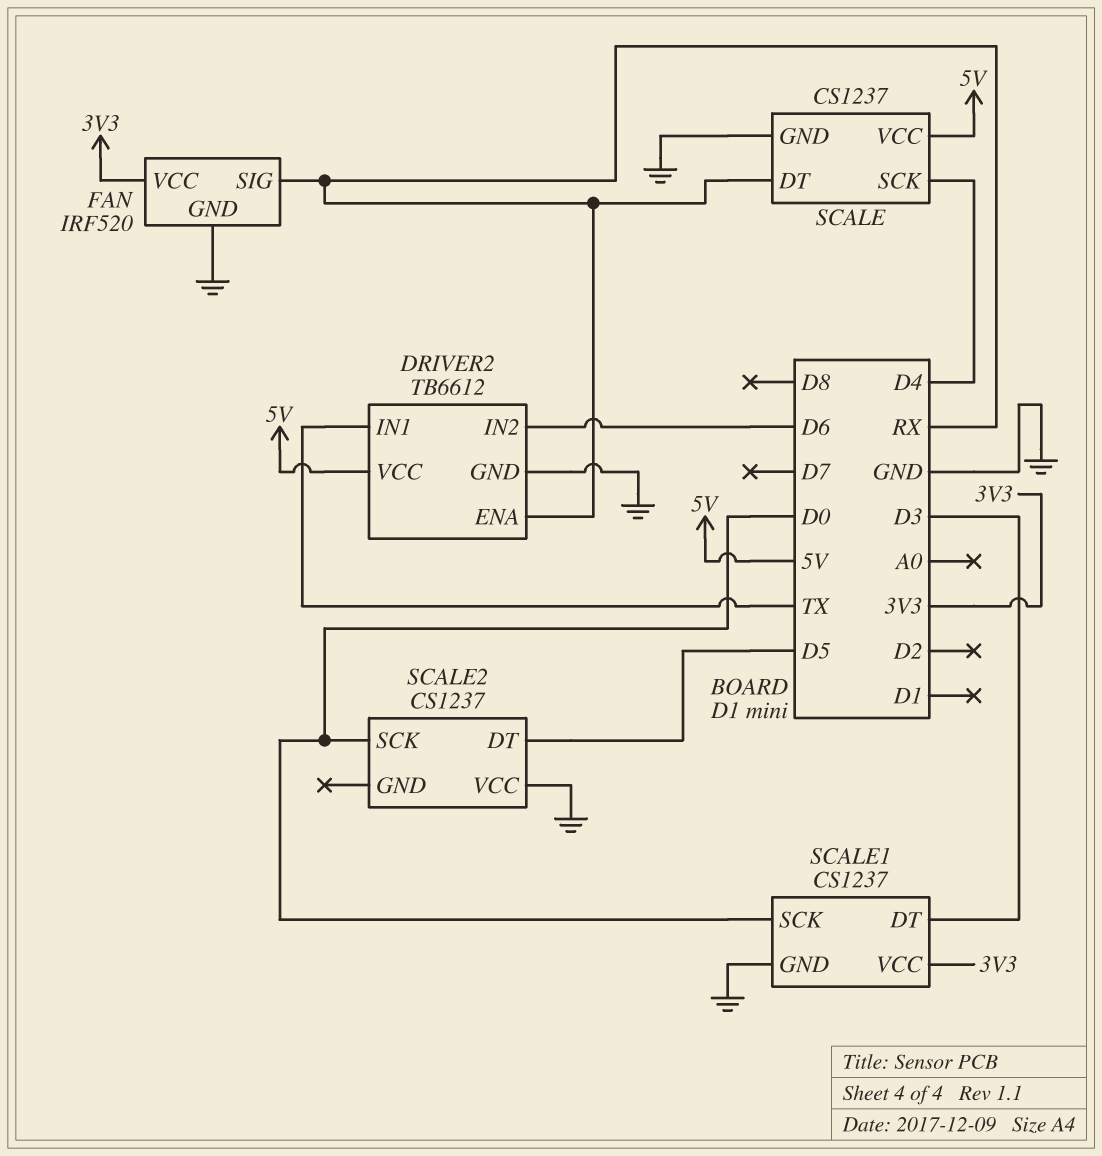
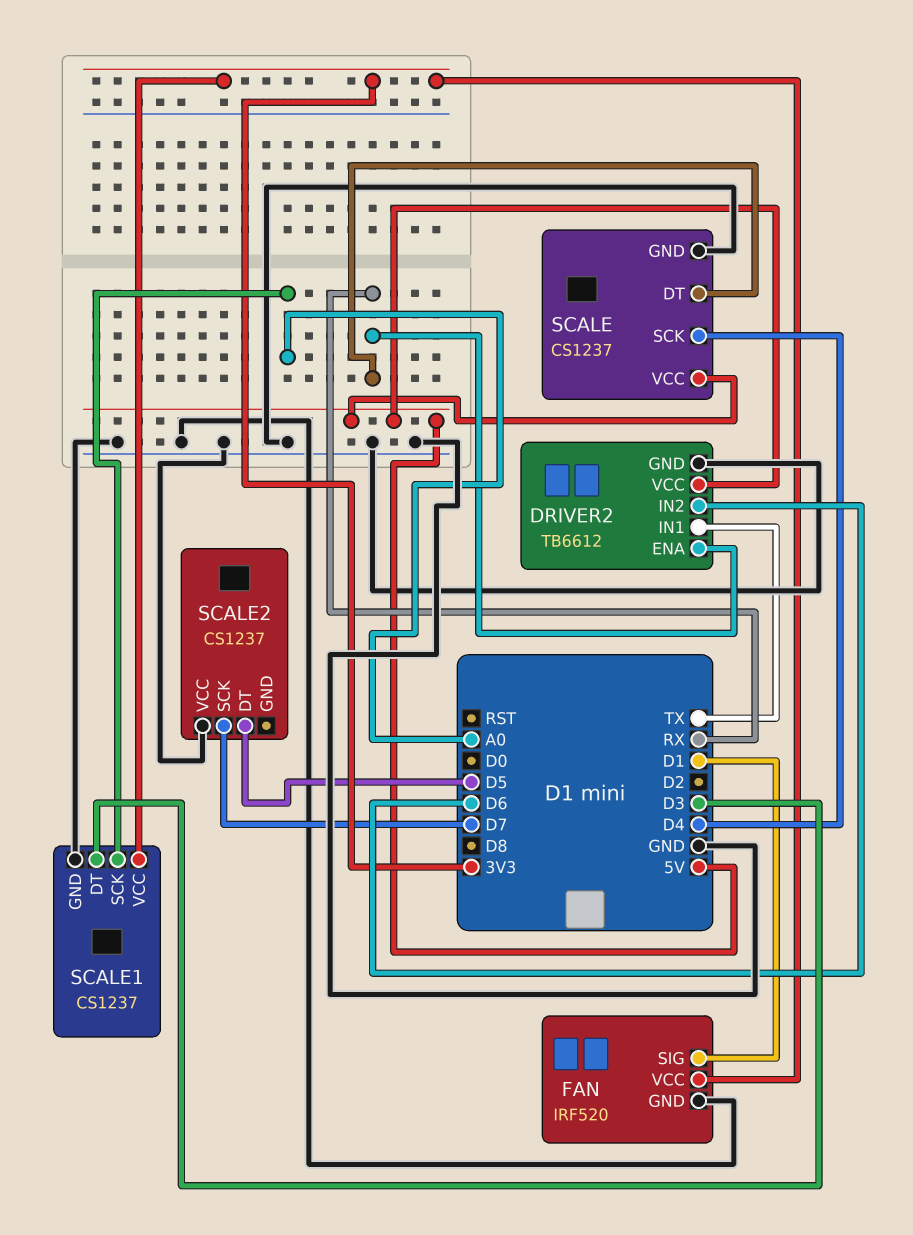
FAN pin SIG: RX -> D1
SCALE1 pin SCK: D0 -> A0
SCALE2 pin SCK: D0 -> D7

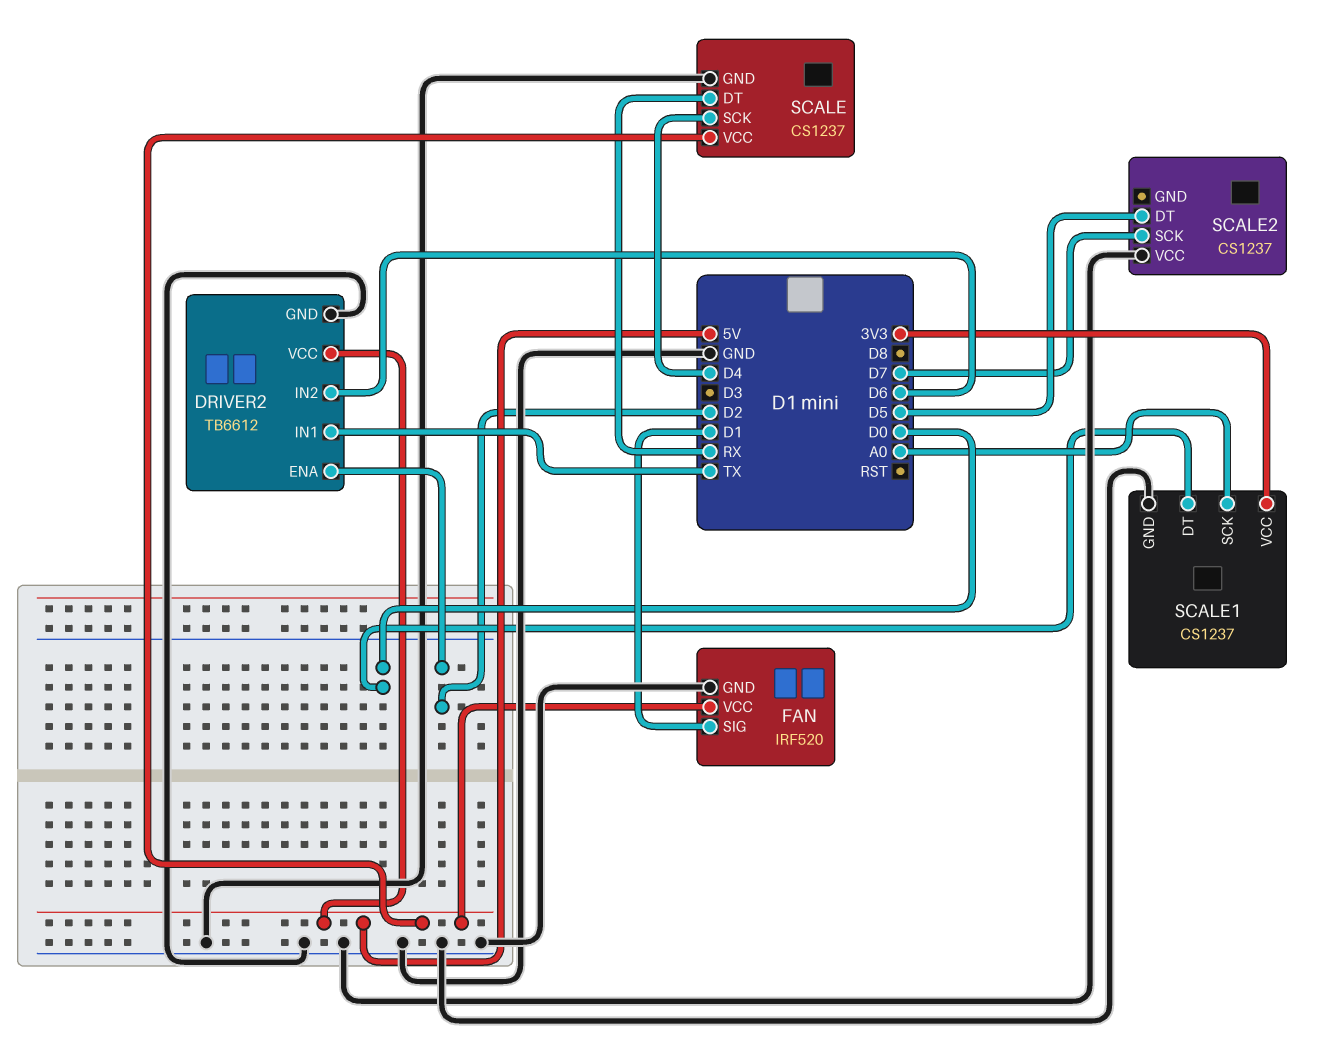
DRIVER2 pin ENA: RX -> D2
FAN pin VCC: 3V3 -> 5V
SCALE1 pin DT: D3 -> D0

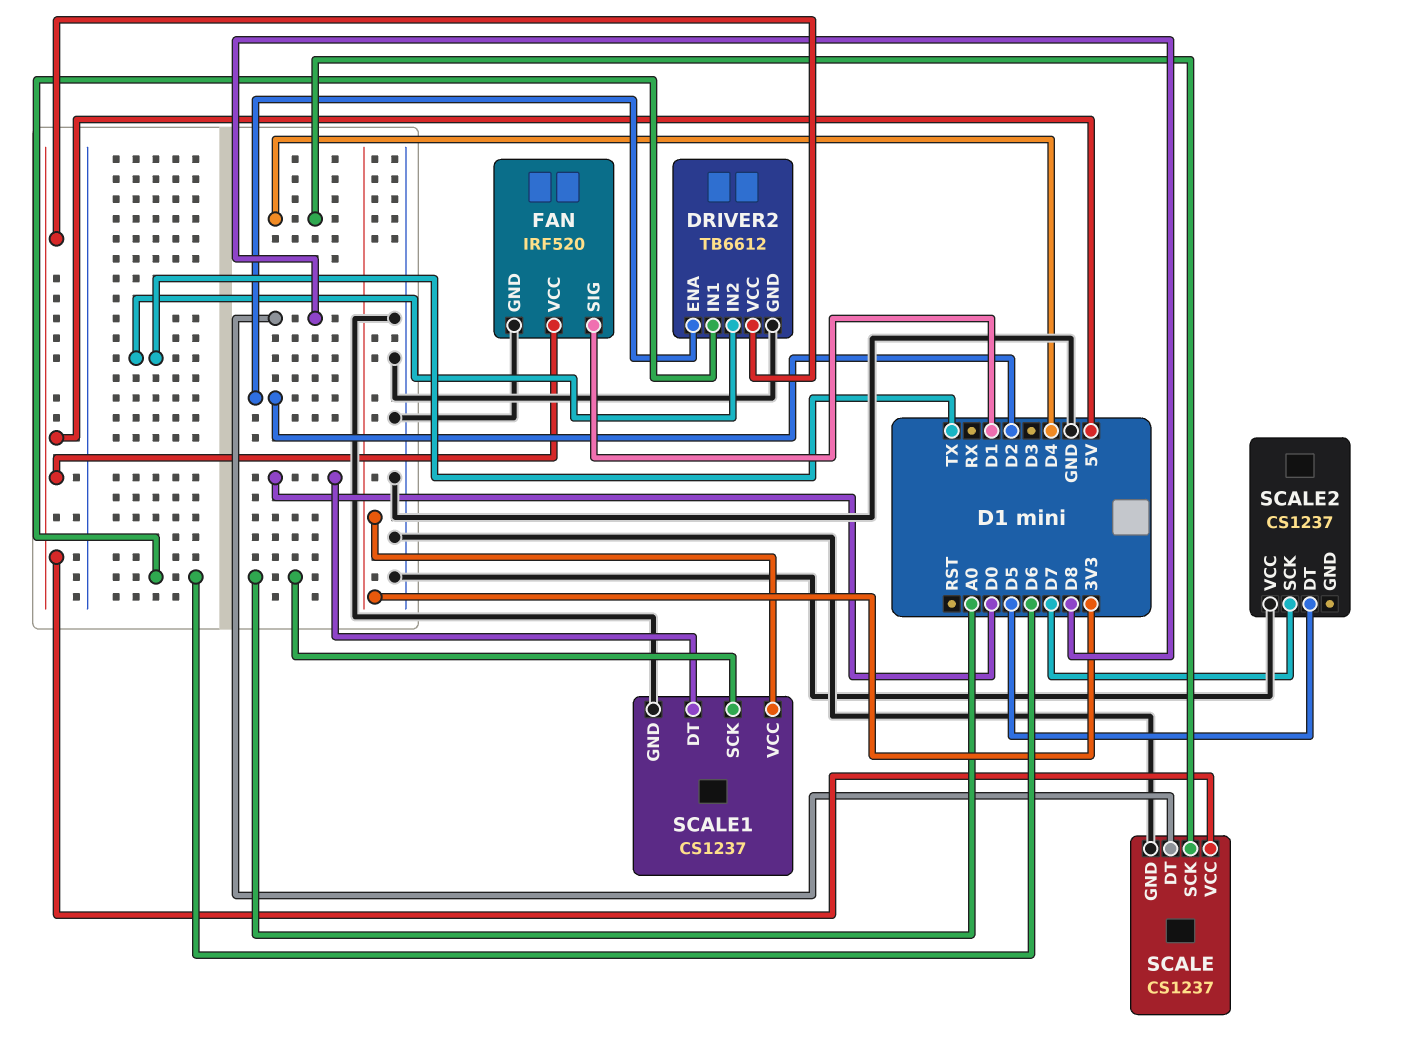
DRIVER2 pin IN1: TX -> D6
DRIVER2 pin IN2: D6 -> TX
SCALE pin DT: RX -> D8

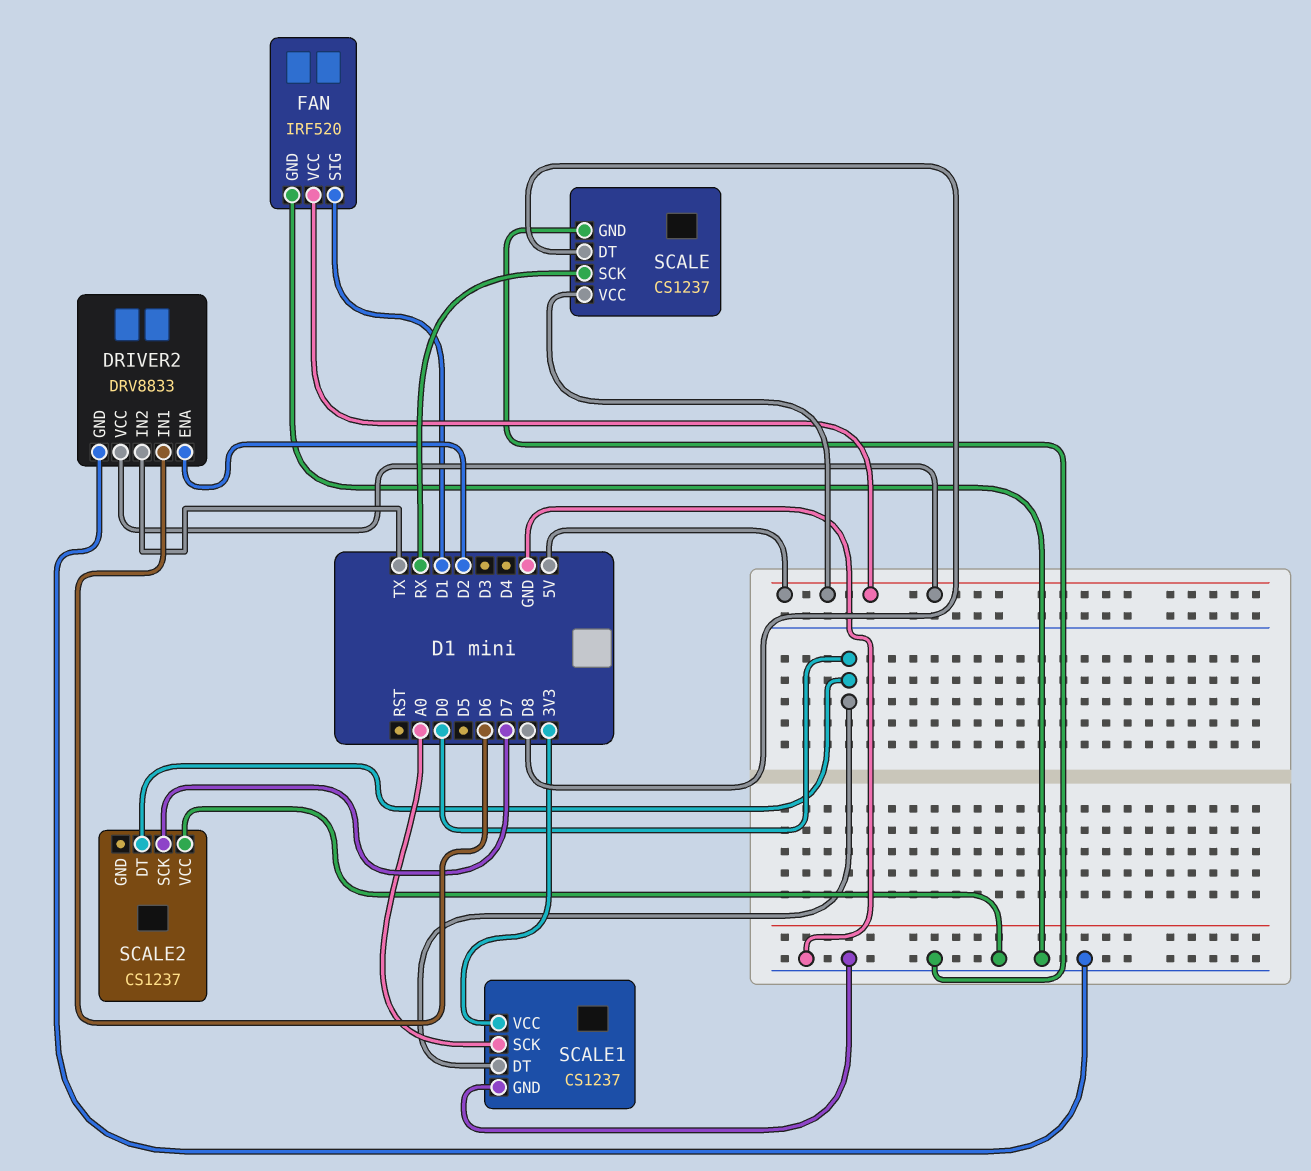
DRIVER2: TB6612 -> DRV8833
SCALE pin SCK: D4 -> RX
SCALE2 pin DT: D5 -> D0

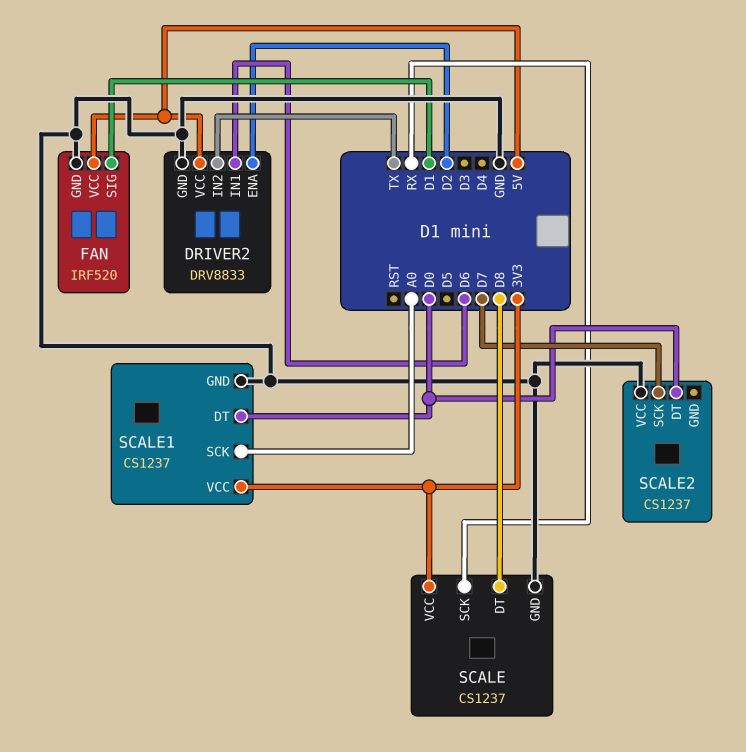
SCALE pin VCC: 5V -> 3V3

